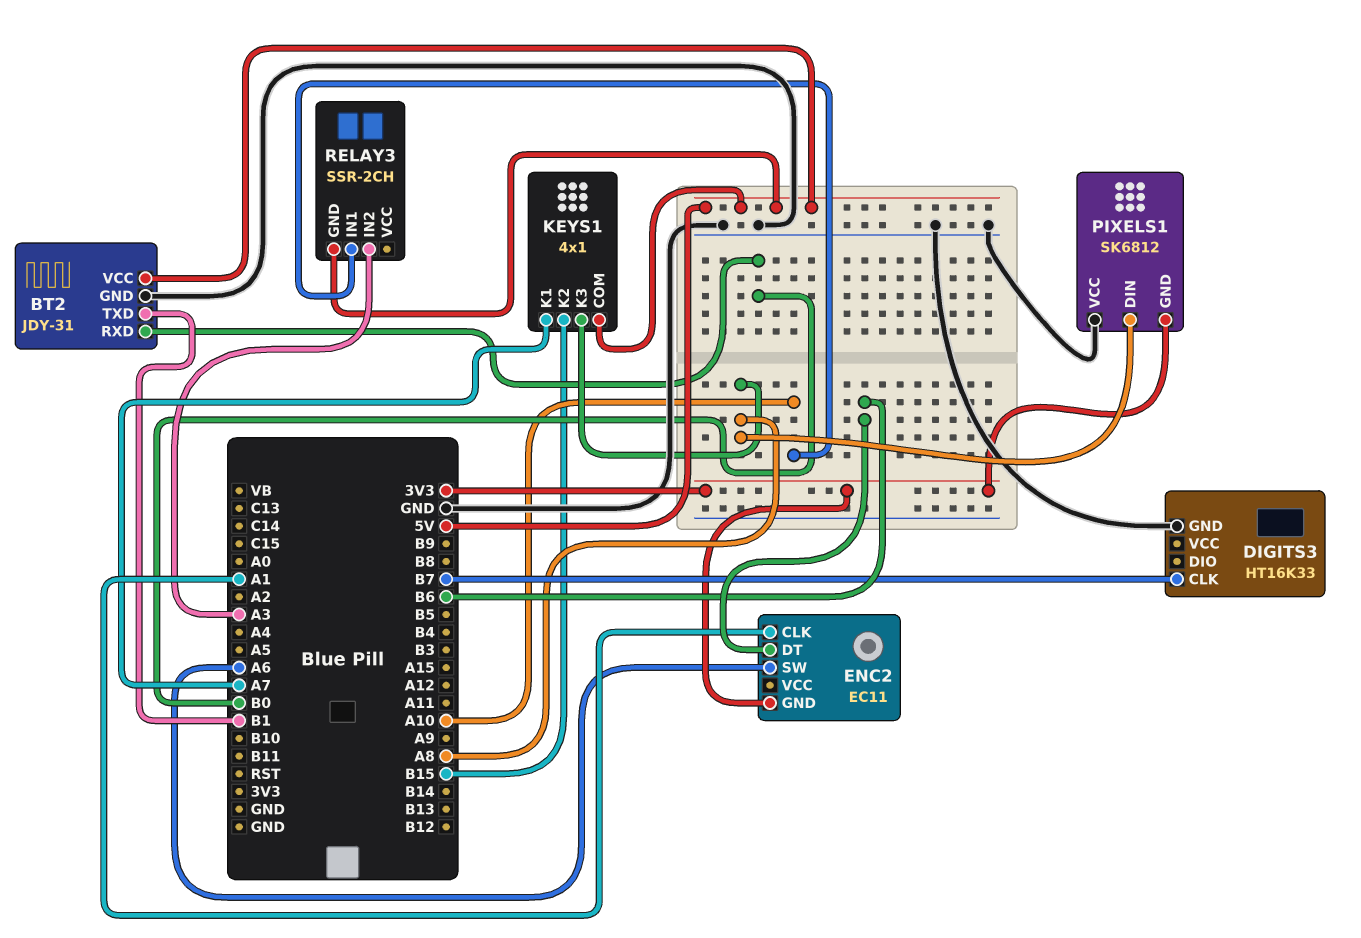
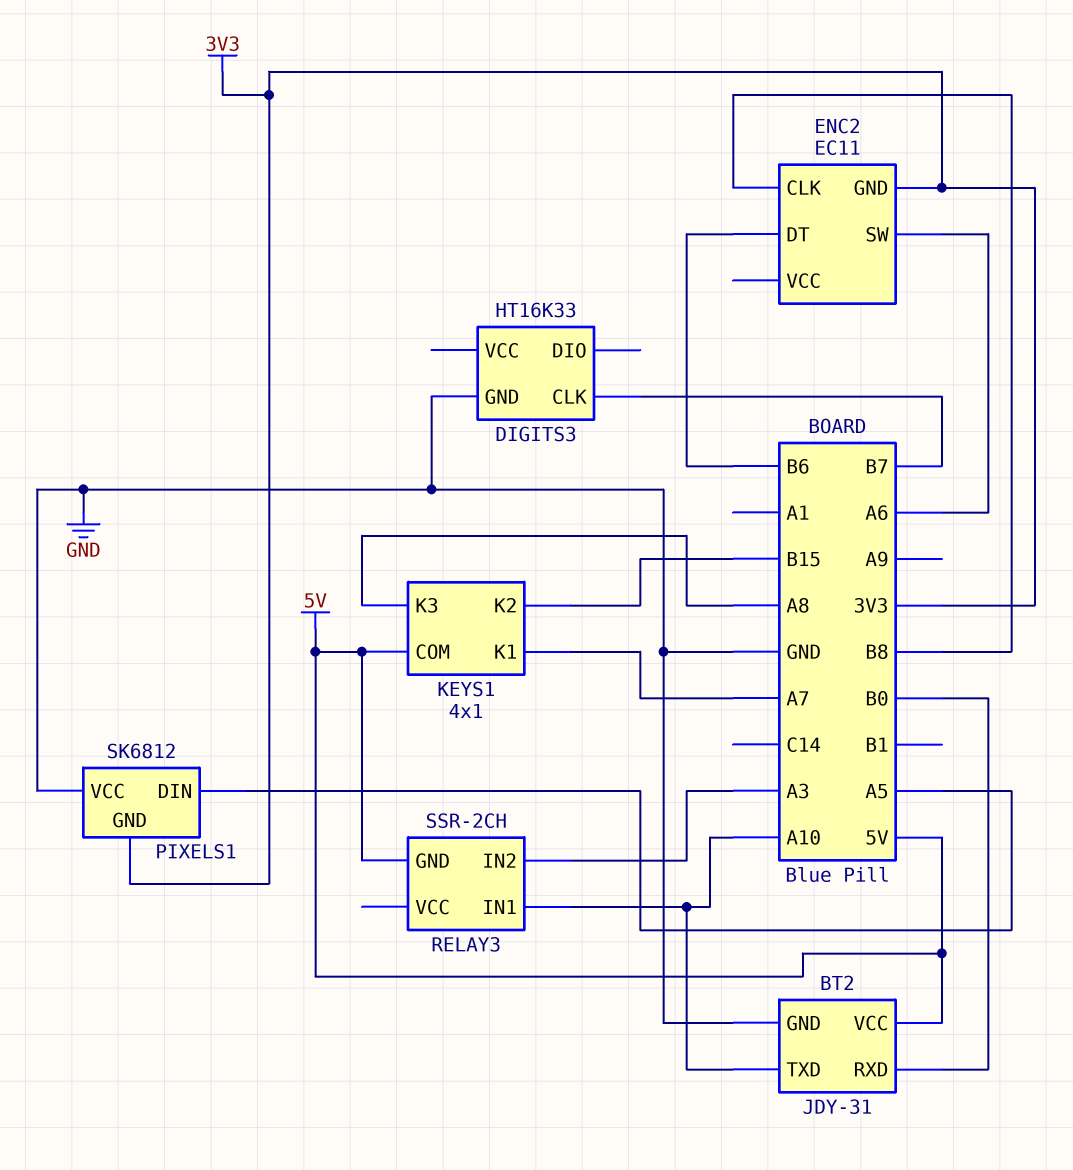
BT2 pin TXD: B1 -> A10
ENC2 pin CLK: A1 -> B8
PIXELS1 pin DIN: A8 -> A5

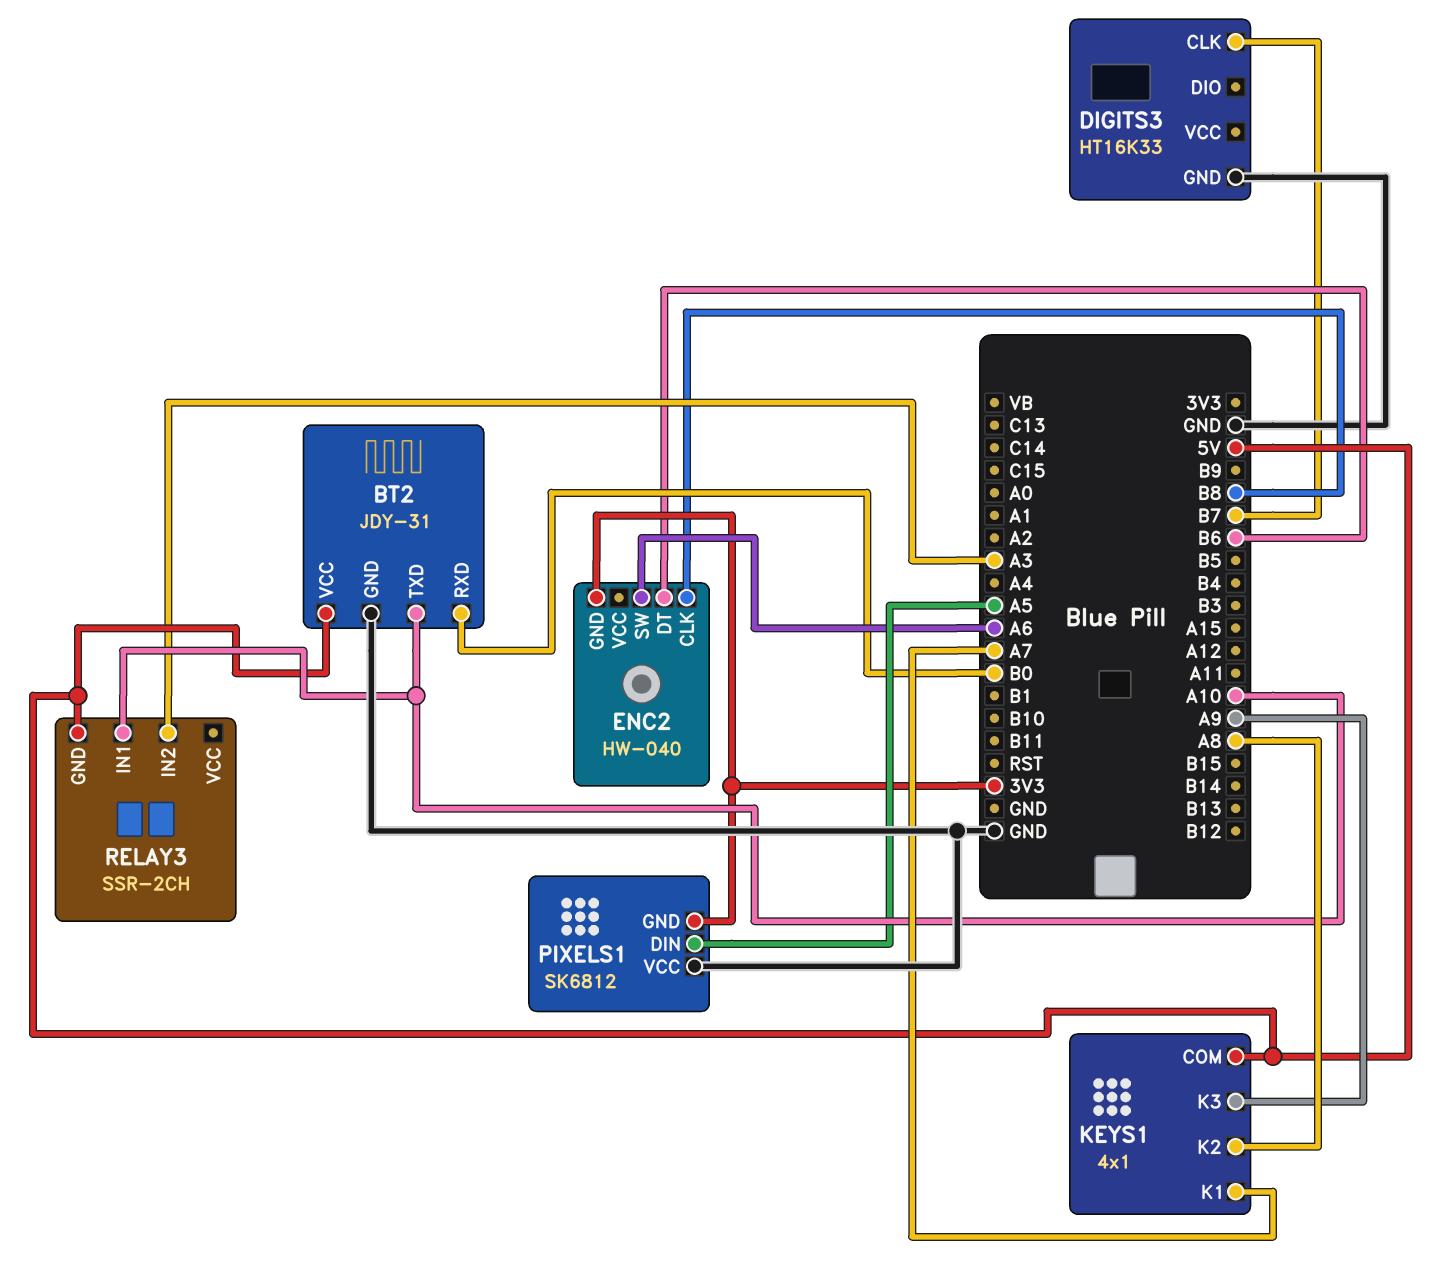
ENC2: EC11 -> HW-040
KEYS1 pin K2: B15 -> A8
KEYS1 pin K3: A8 -> A9

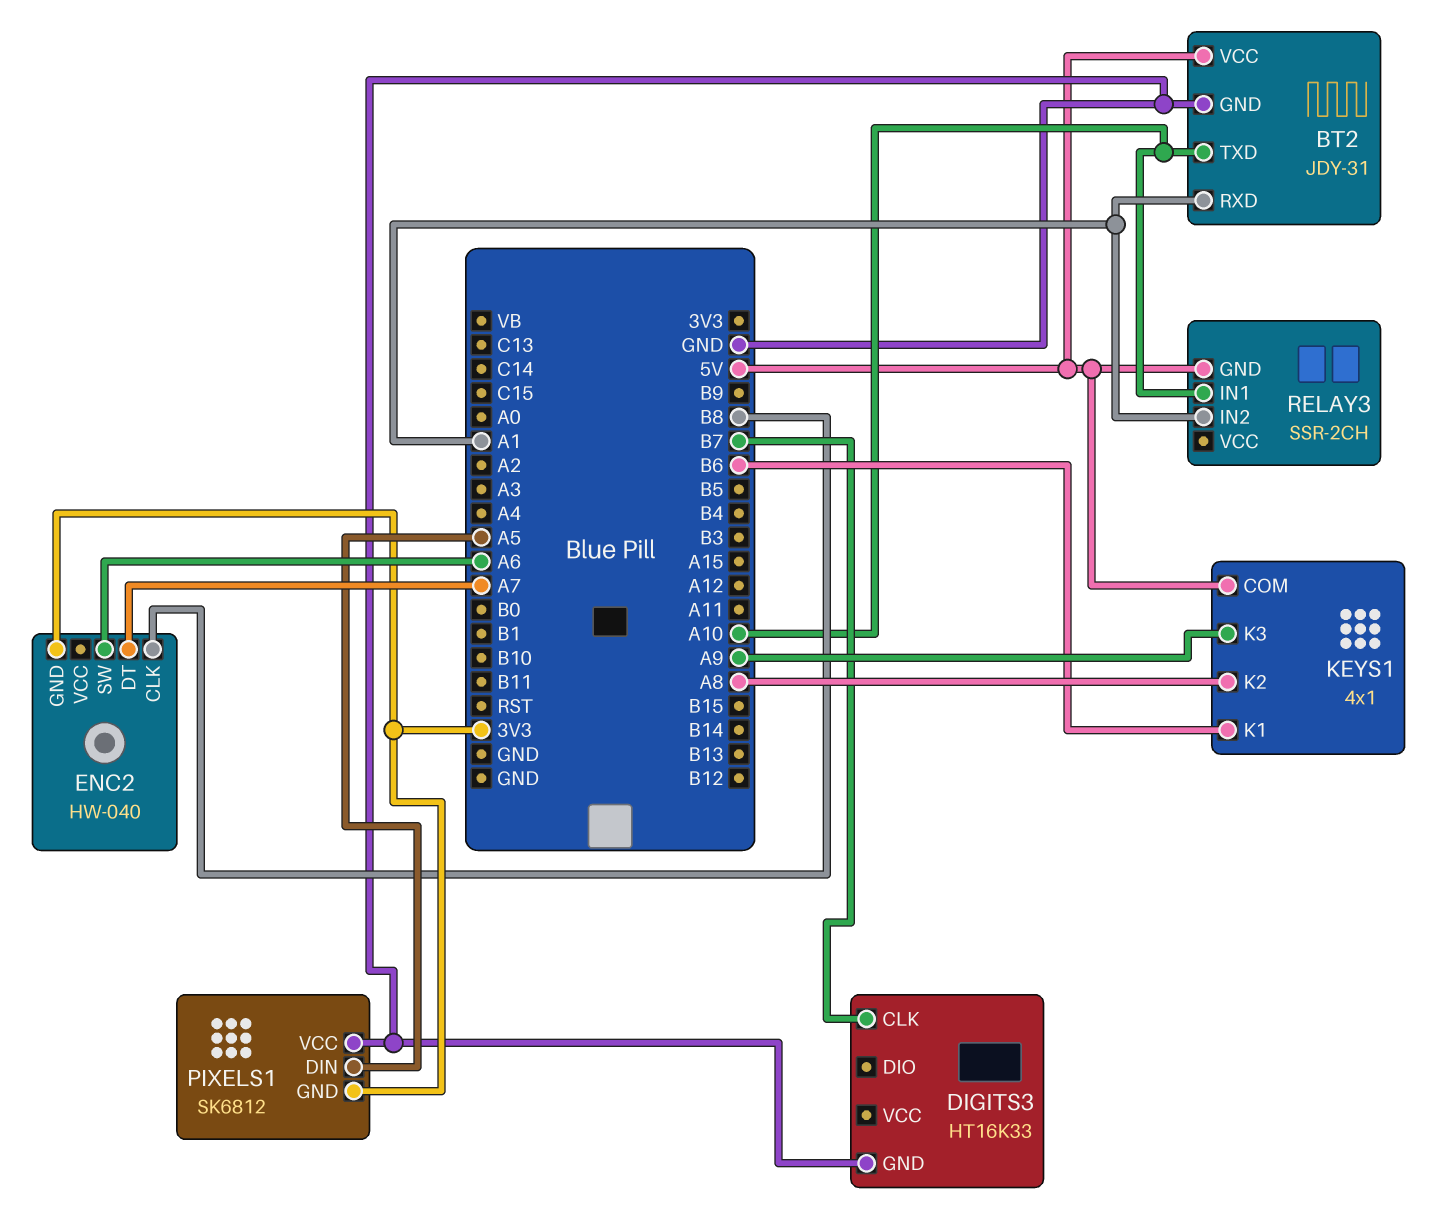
BT2 pin RXD: B0 -> A1
ENC2 pin DT: B6 -> A7
KEYS1 pin K1: A7 -> B6
RELAY3 pin IN2: A3 -> A1

